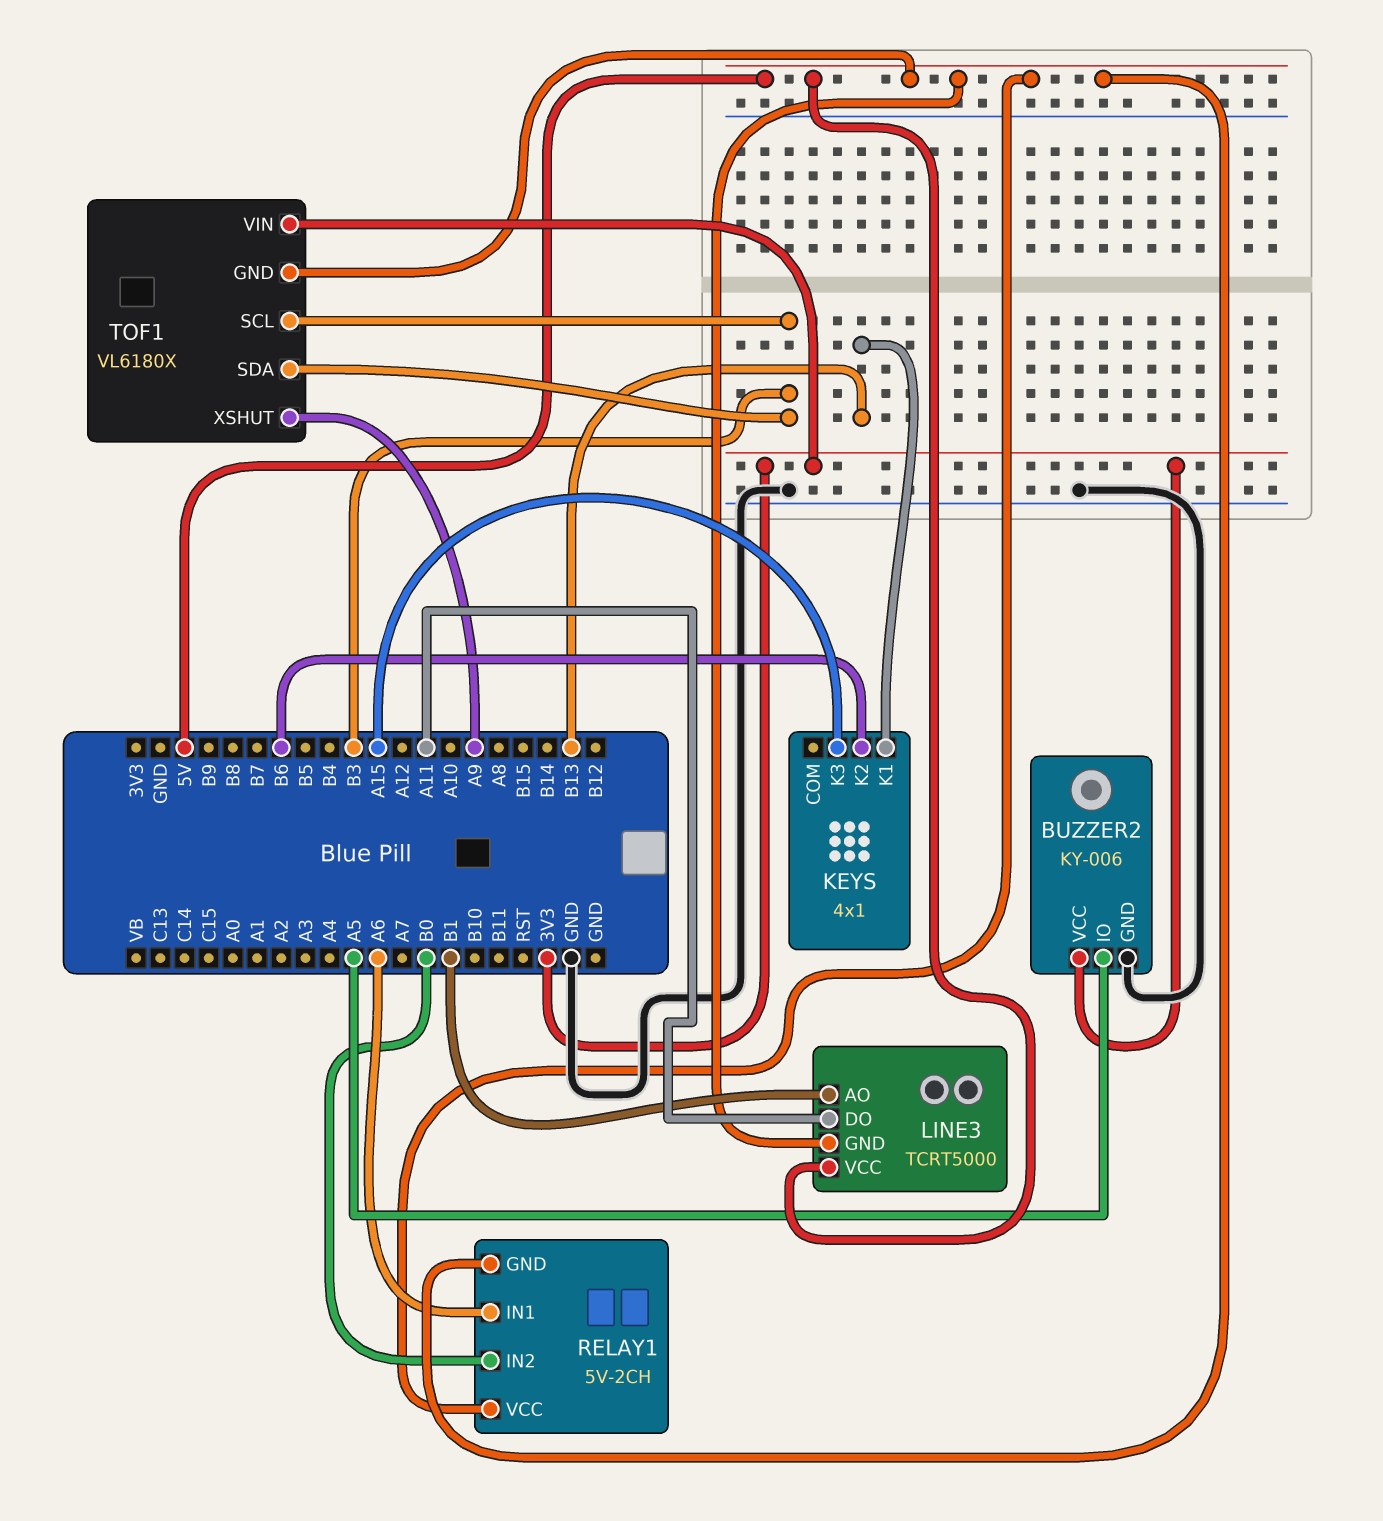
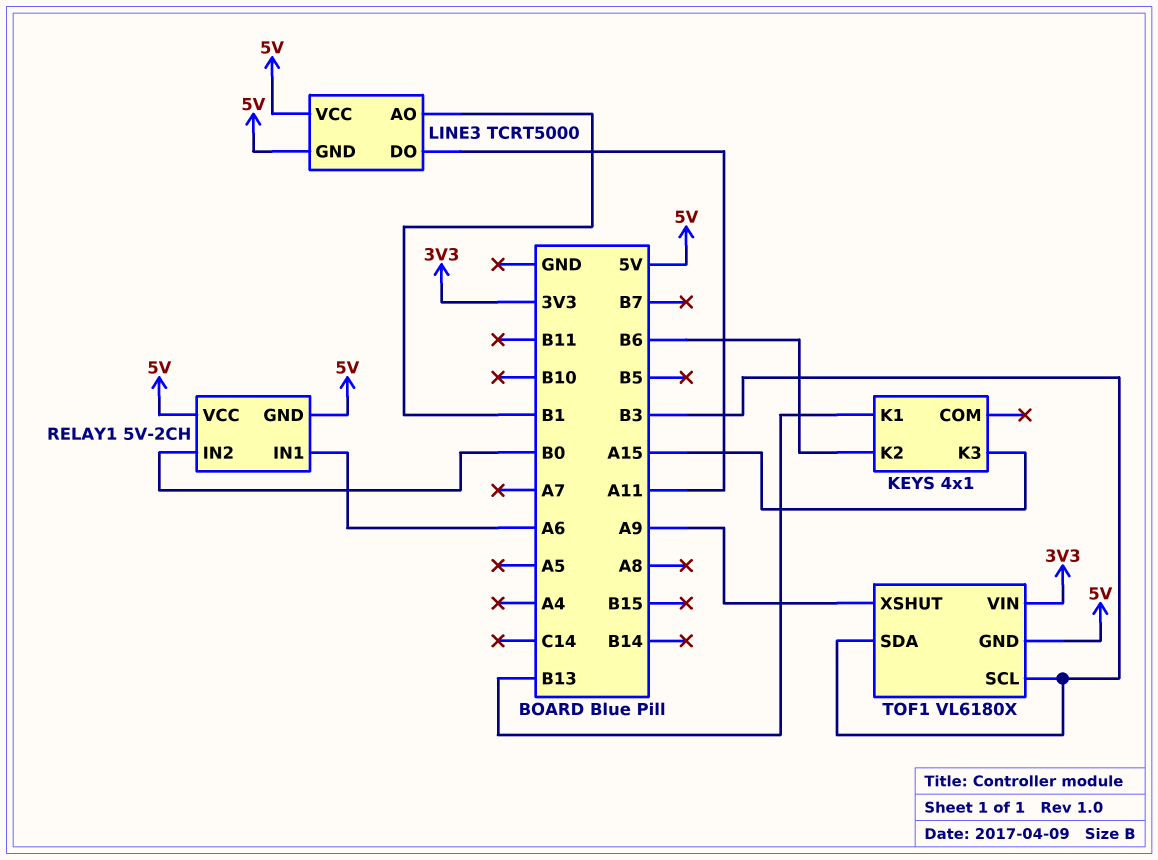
BUZZER2: KY-006 -> none
BUZZER2 pin GND: GND -> none
BUZZER2 pin IO: A5 -> none
BUZZER2 pin VCC: 3V3 -> none

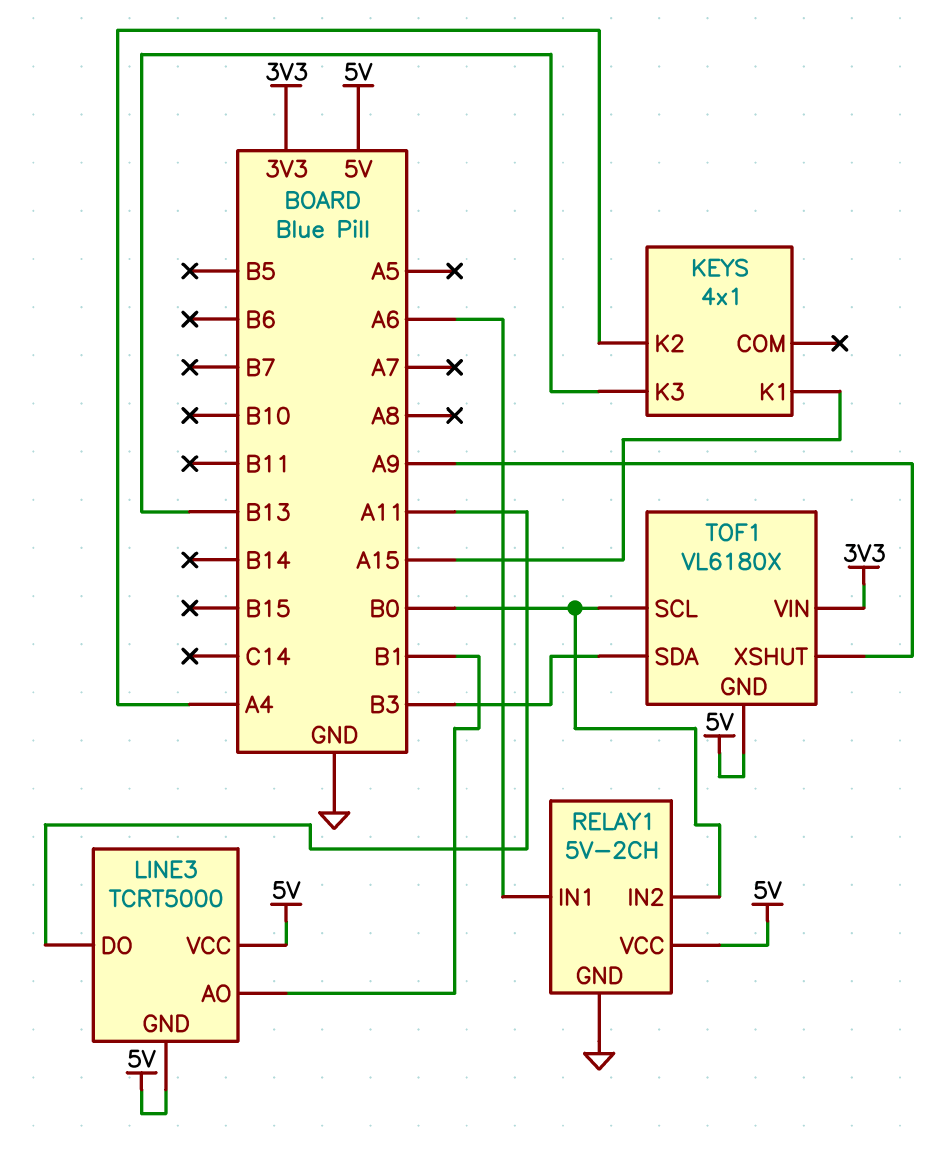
KEYS pin K1: B13 -> A15
KEYS pin K2: B6 -> A4
KEYS pin K3: A15 -> B13
RELAY1 pin GND: 5V -> GND
TOF1 pin SCL: B3 -> B0

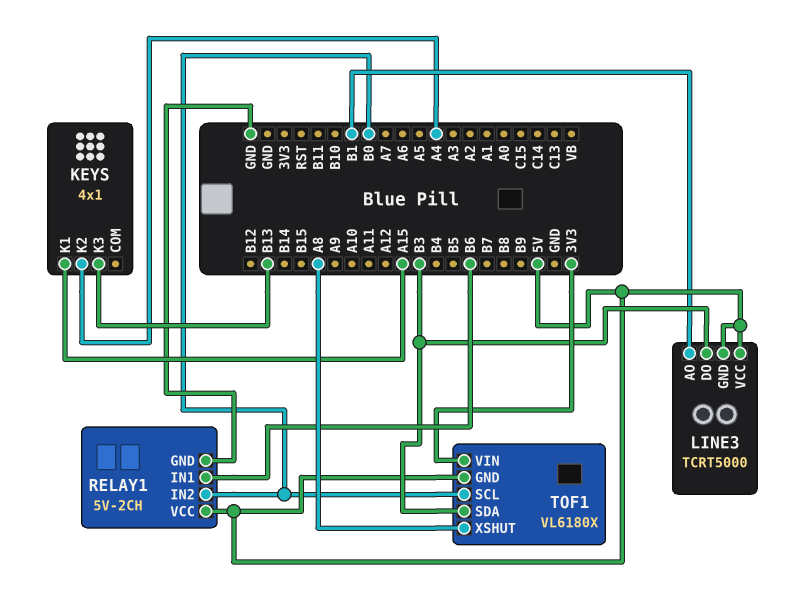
LINE3 pin DO: A11 -> B3
RELAY1 pin IN1: A6 -> B6
TOF1 pin XSHUT: A9 -> A8

